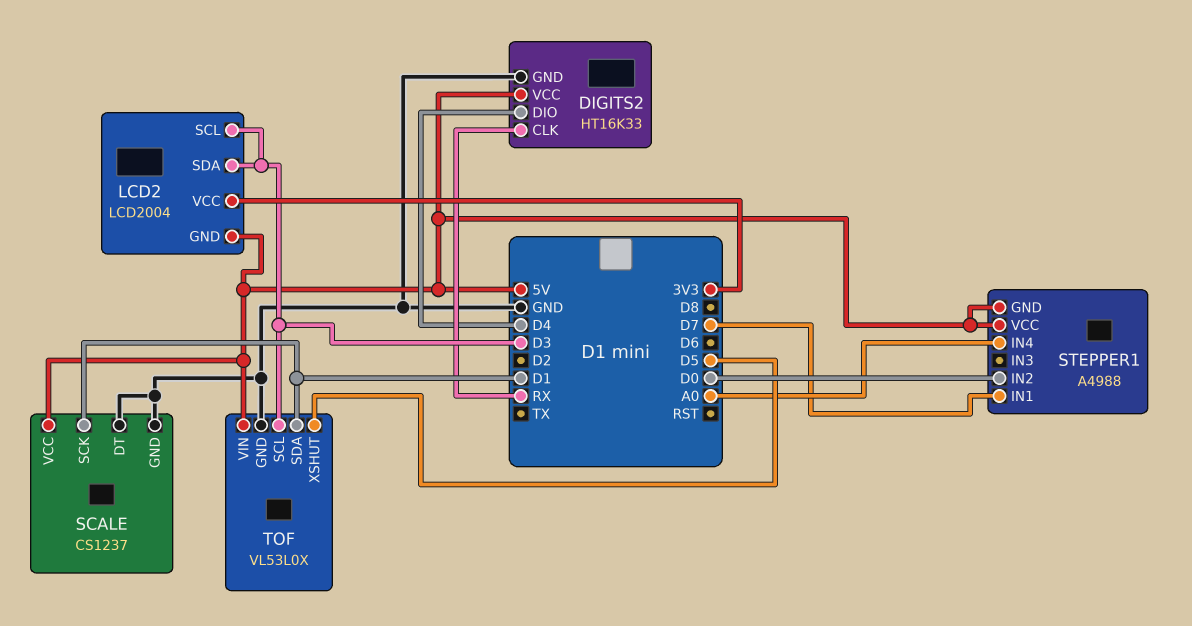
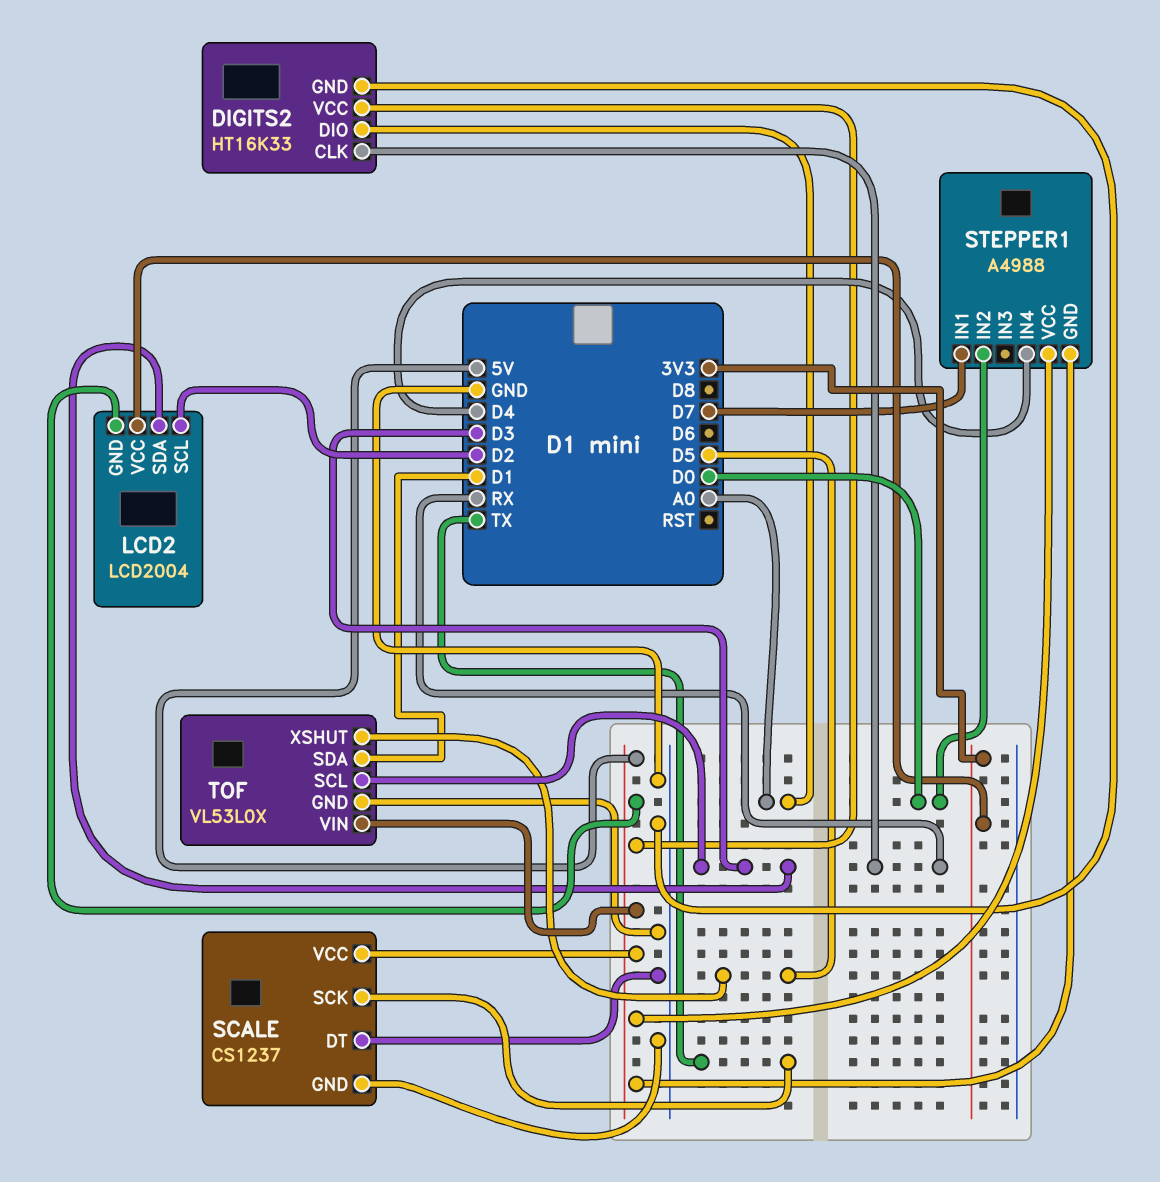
DIGITS2 pin DIO: D4 -> A0
LCD2 pin SCL: D3 -> D2
SCALE pin SCK: D1 -> TX
STEPPER1 pin IN4: A0 -> D4

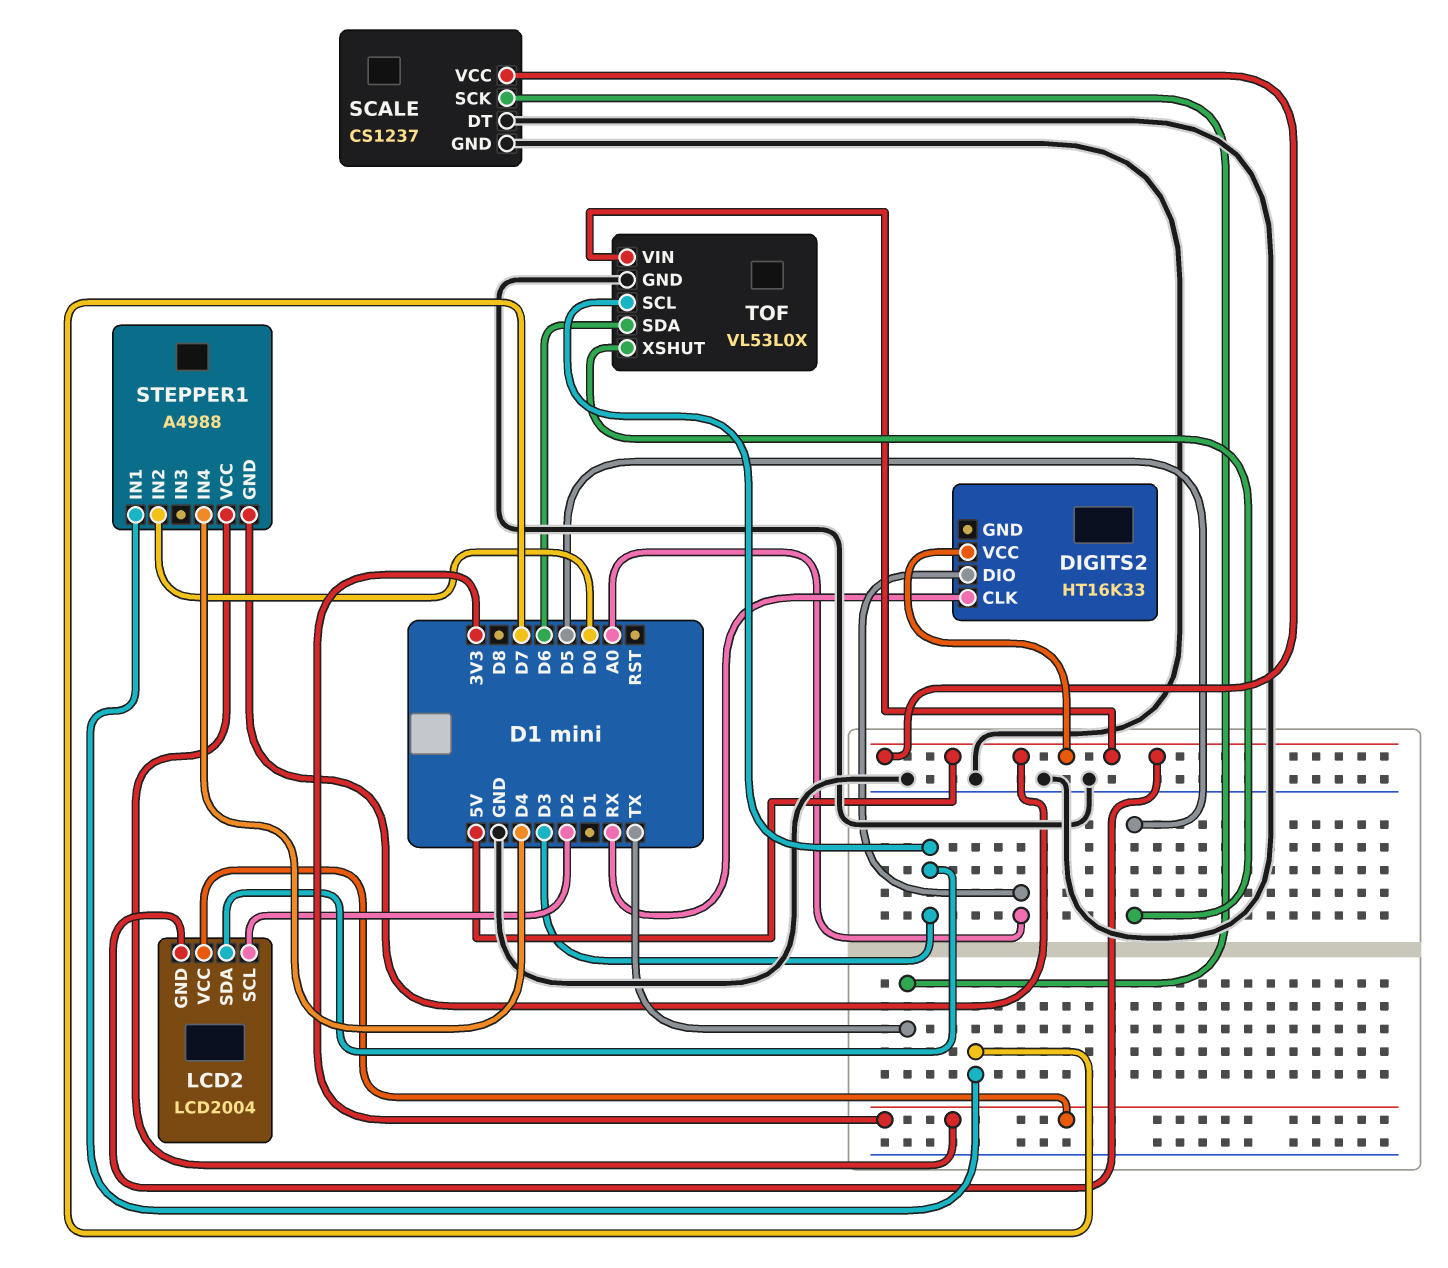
DIGITS2 pin GND: GND -> none
STEPPER1 pin VCC: 5V -> 3V3
TOF pin SDA: D1 -> D6

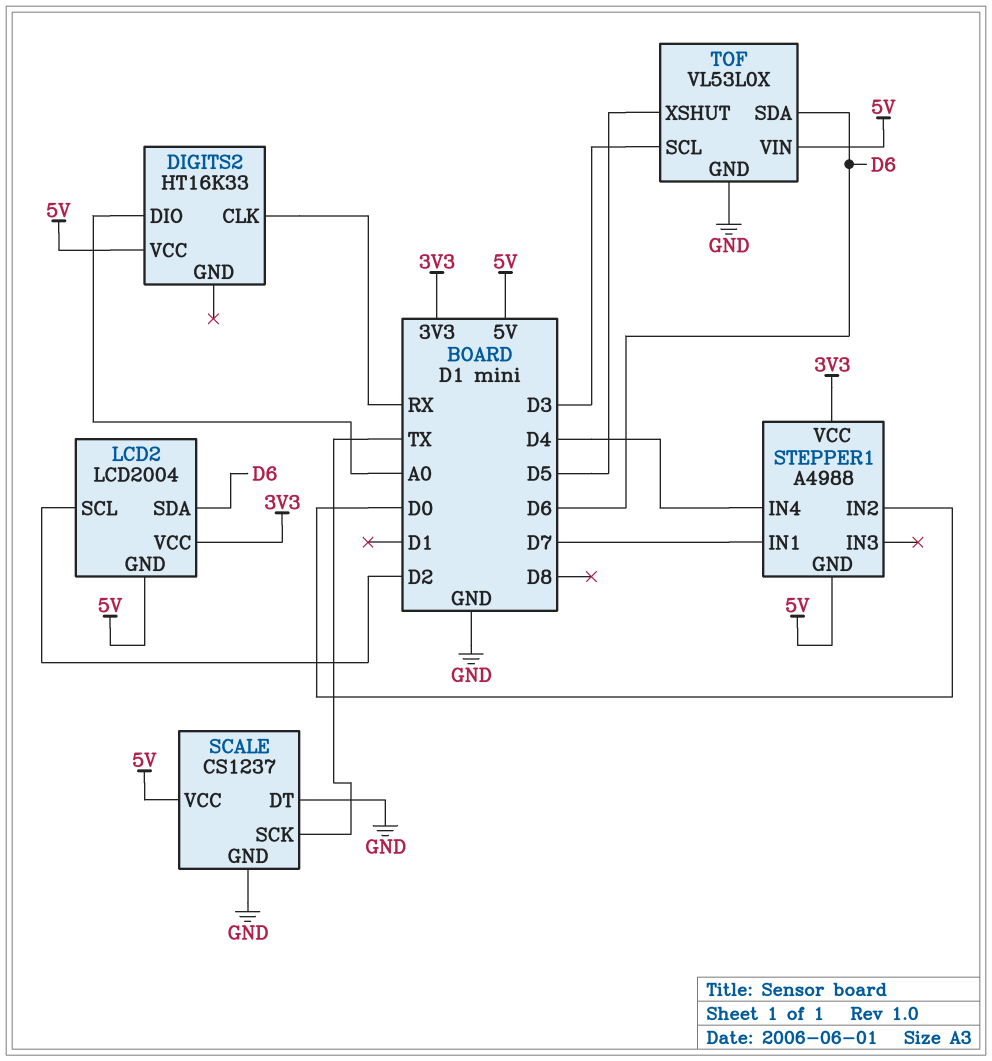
LCD2 pin SDA: D3 -> D6

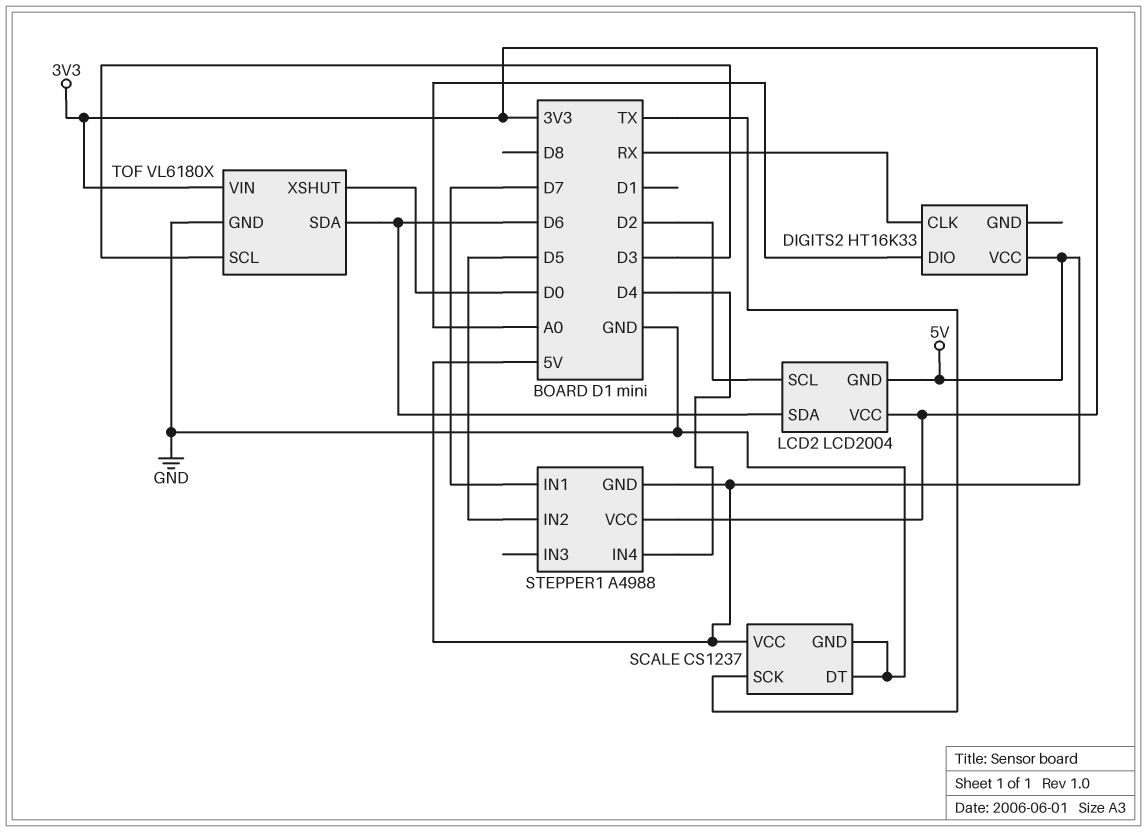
STEPPER1 pin IN2: D0 -> D5
TOF: VL53L0X -> VL6180X
TOF pin VIN: 5V -> 3V3
TOF pin XSHUT: D5 -> D0

